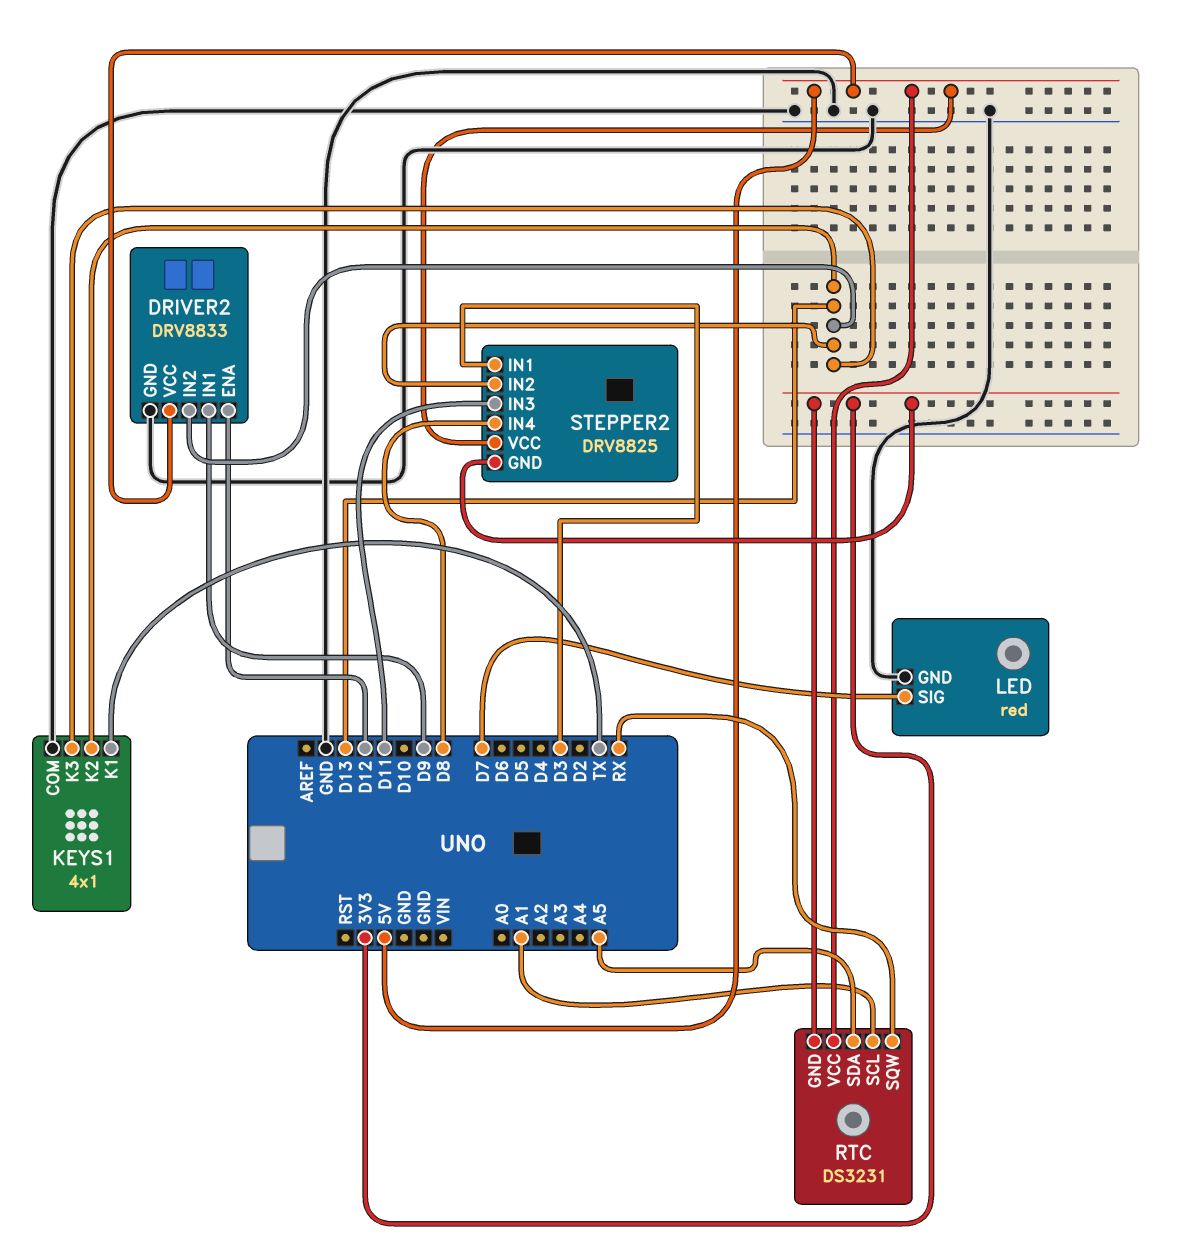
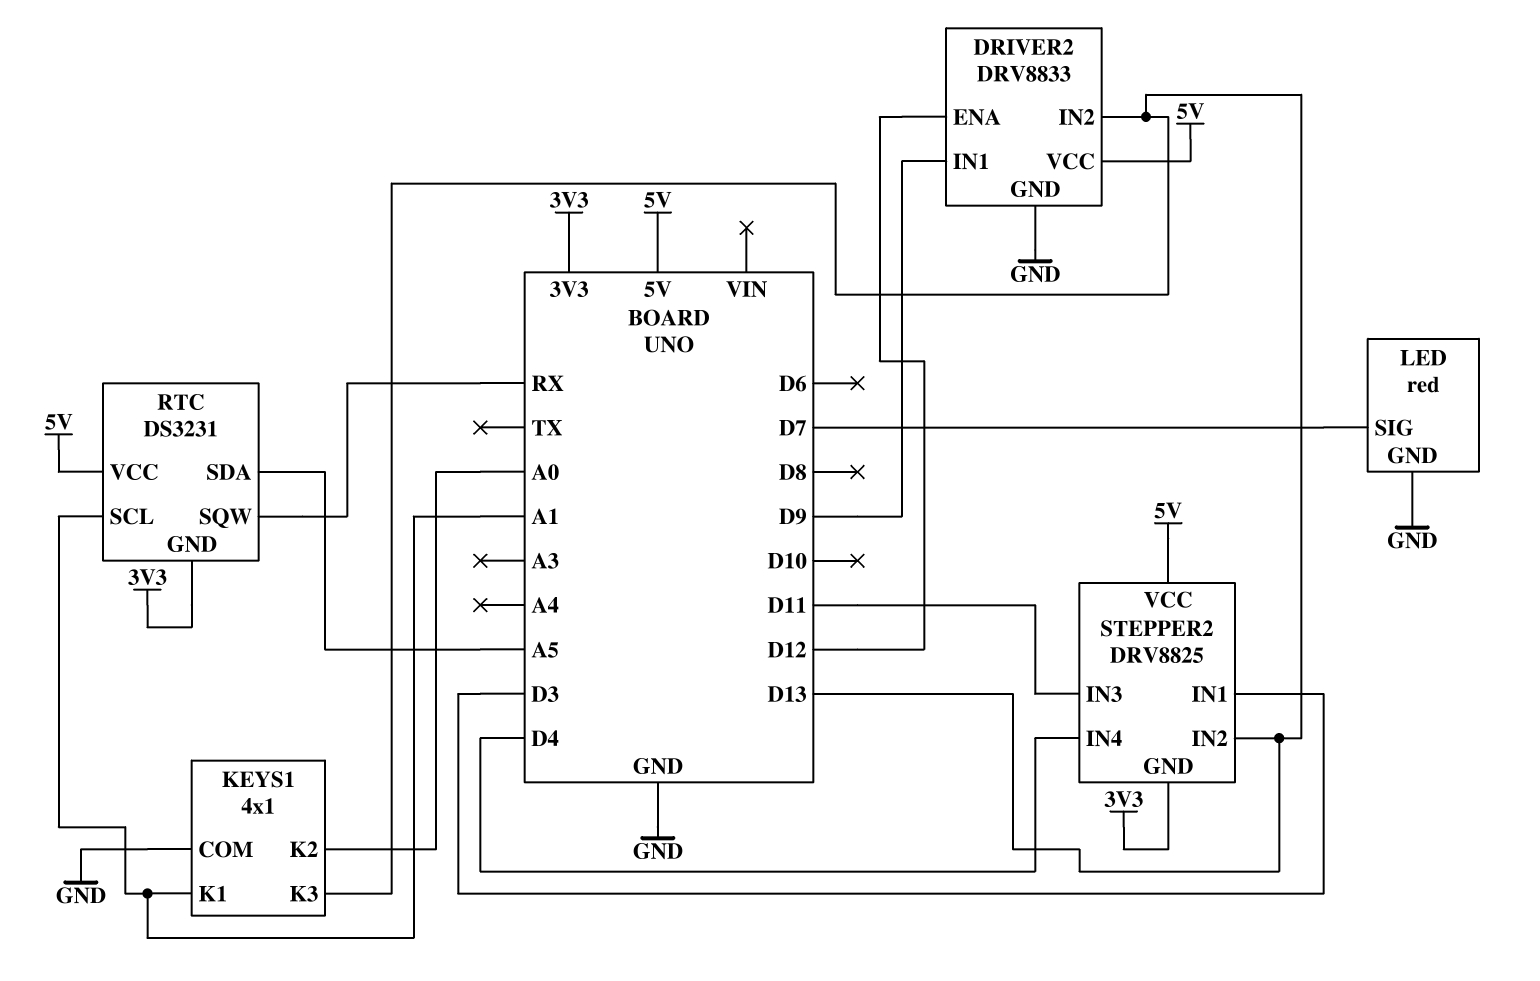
KEYS1 pin K1: TX -> A1
KEYS1 pin K2: D13 -> A0
STEPPER2 pin IN4: D8 -> D4

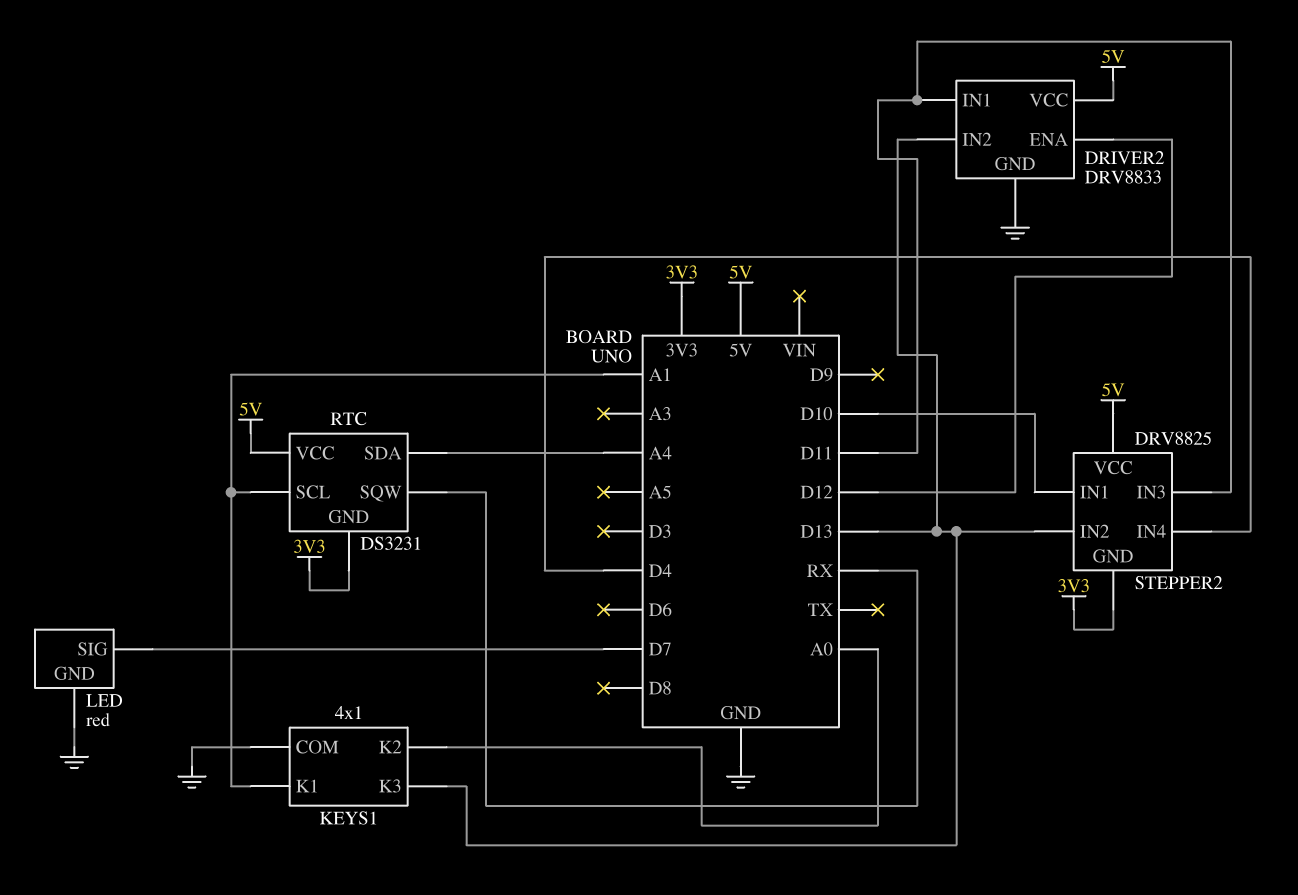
DRIVER2 pin IN1: D9 -> D11
RTC pin SDA: A5 -> A4
STEPPER2 pin IN1: D3 -> D10

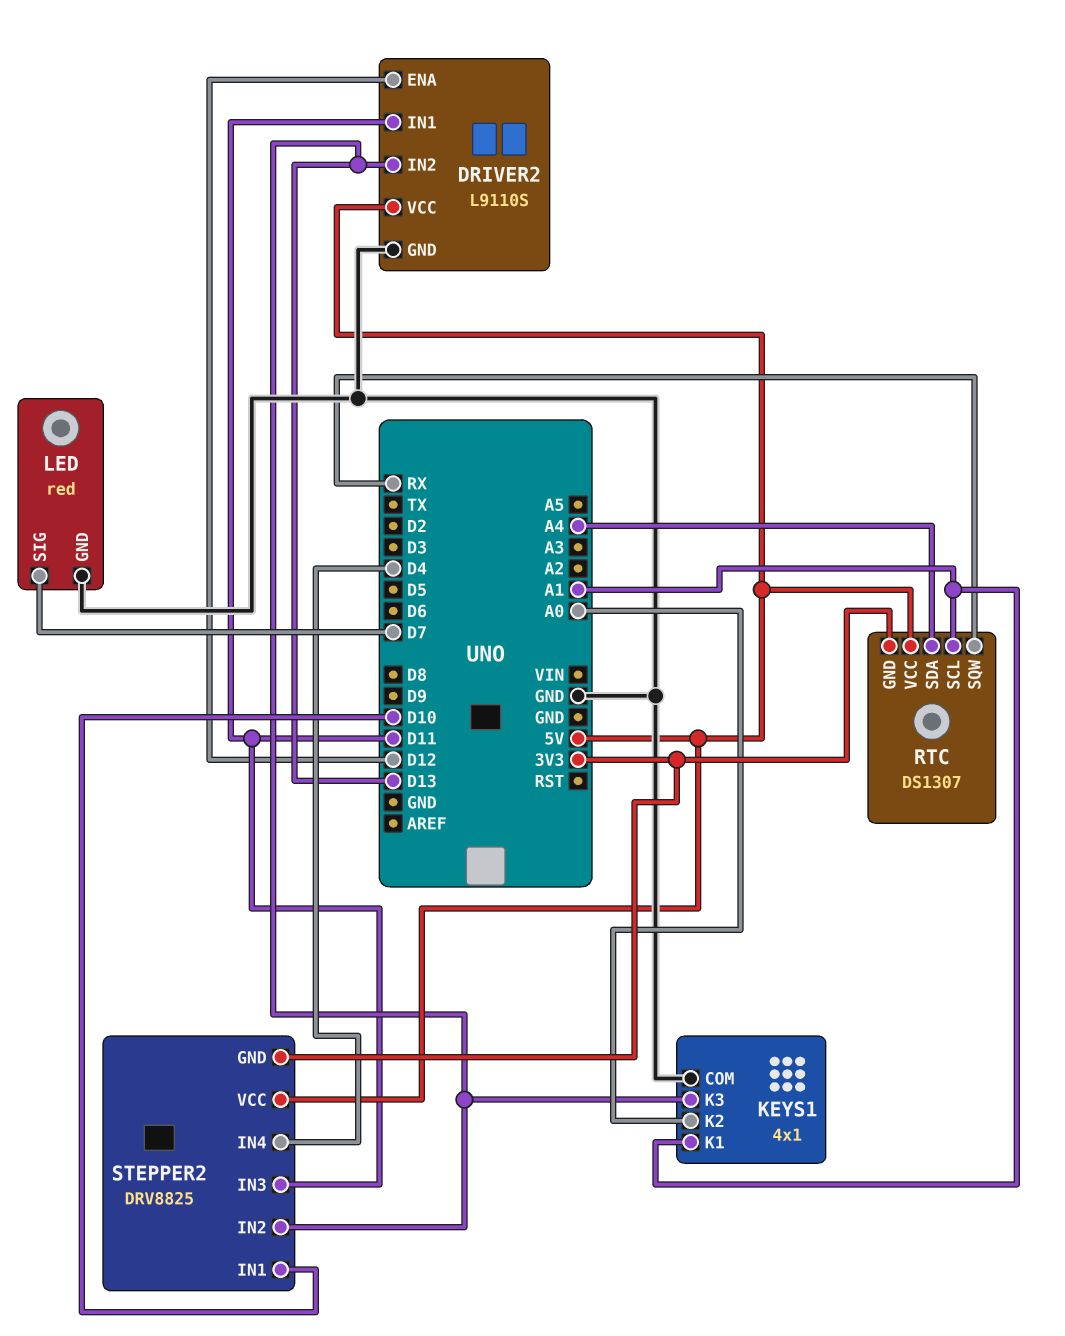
DRIVER2: DRV8833 -> L9110S
RTC: DS3231 -> DS1307

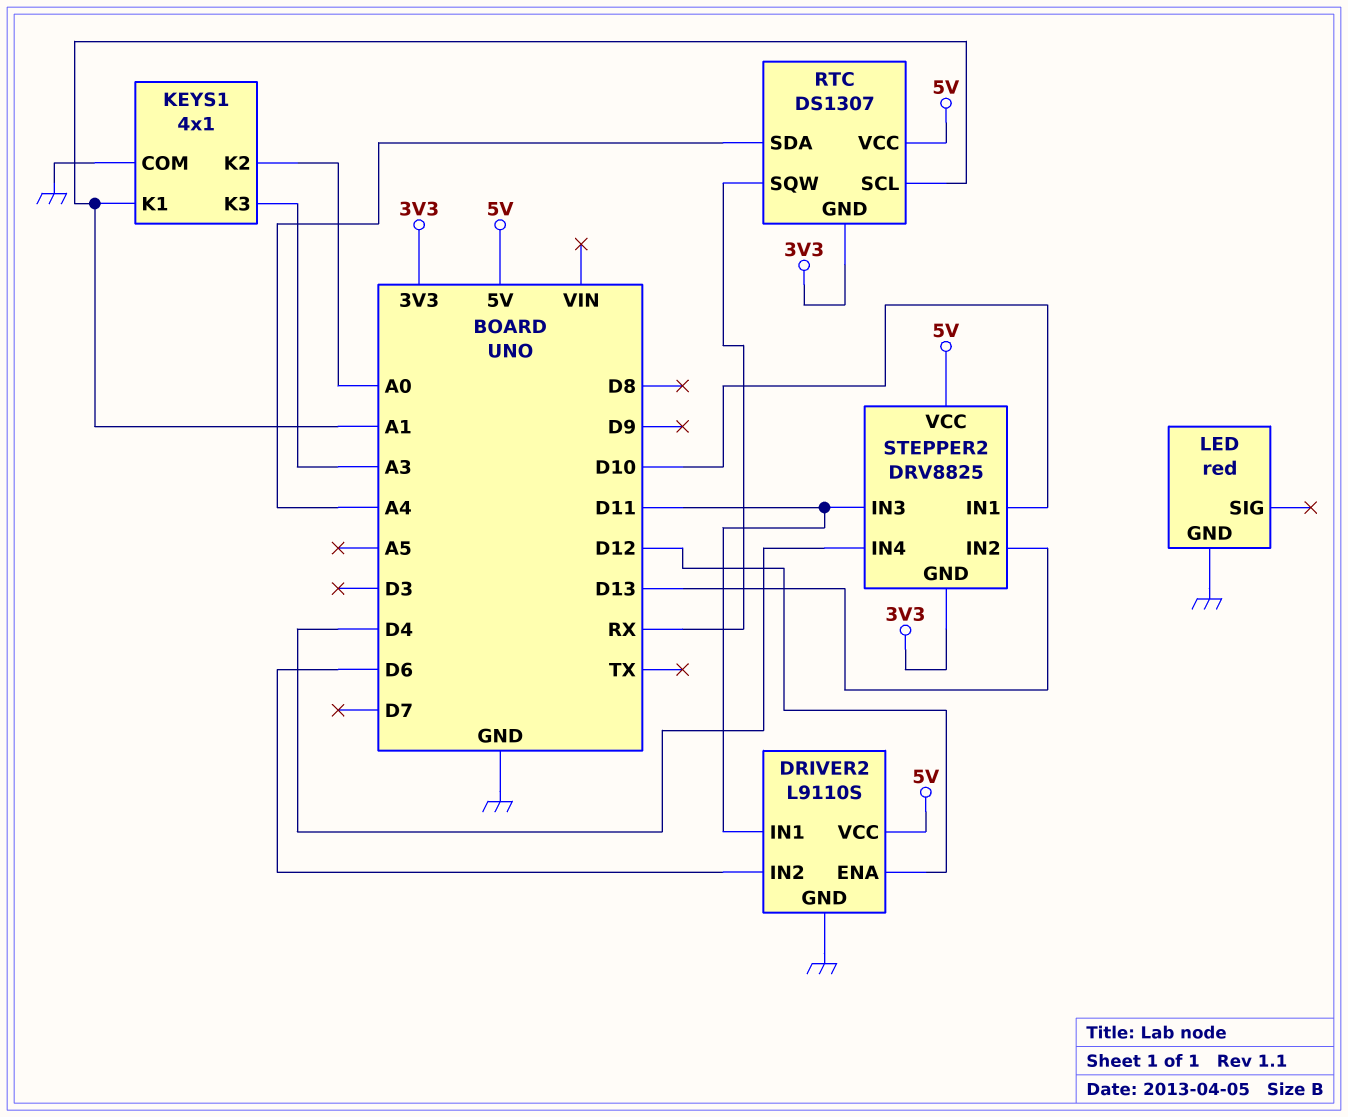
DRIVER2 pin IN2: D13 -> D6
KEYS1 pin K3: D13 -> A3
LED pin SIG: D7 -> none

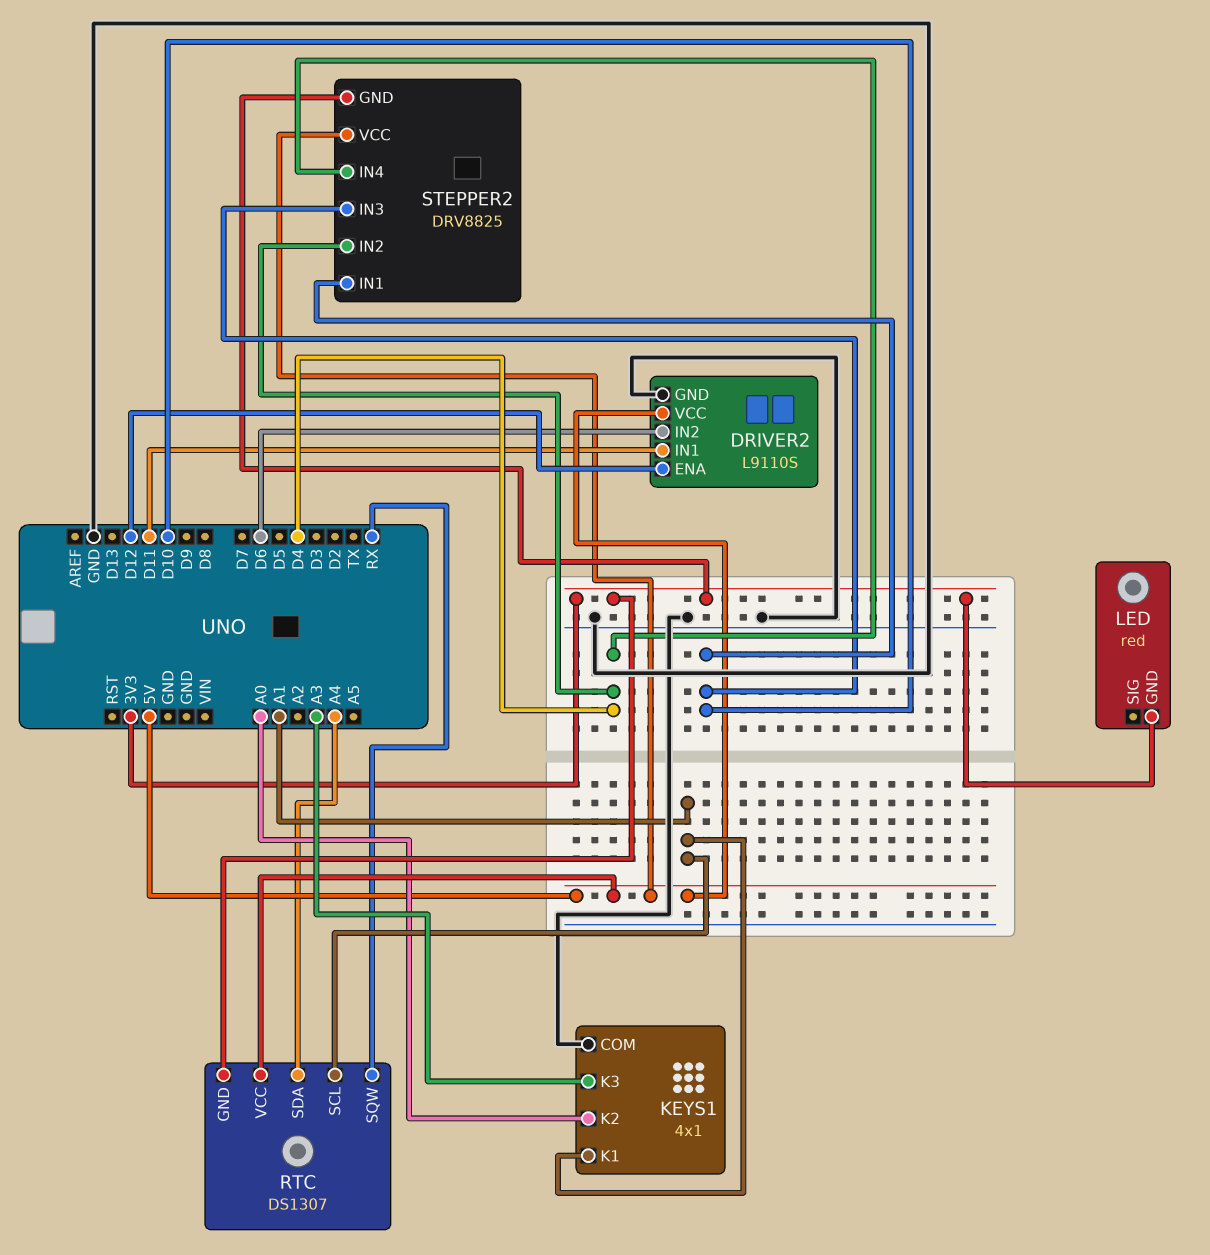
LED pin GND: GND -> 3V3
STEPPER2 pin IN2: D13 -> D4
STEPPER2 pin IN3: D11 -> D10

